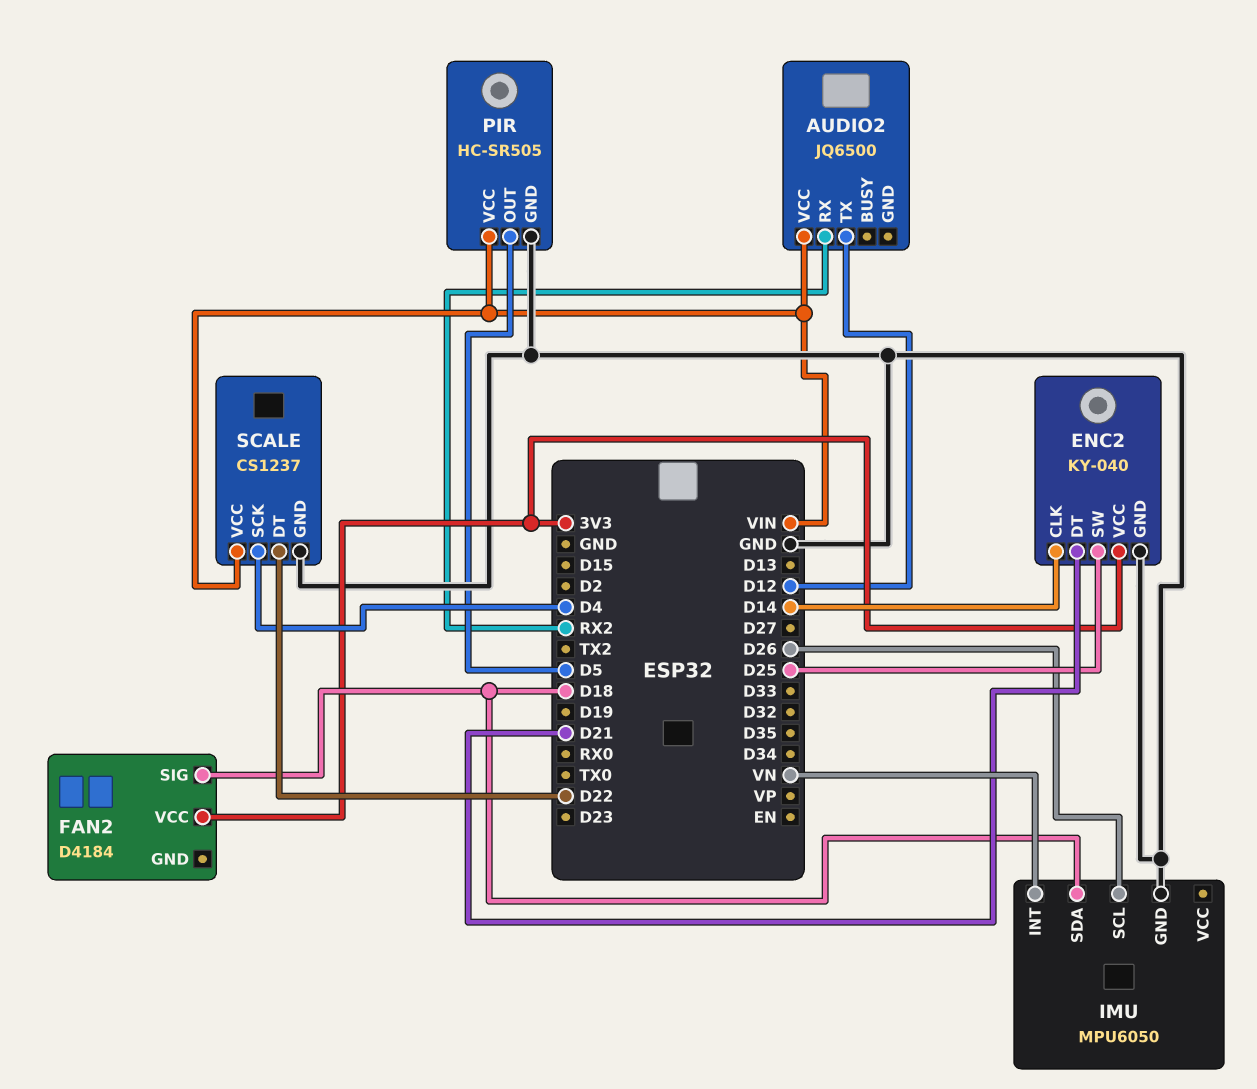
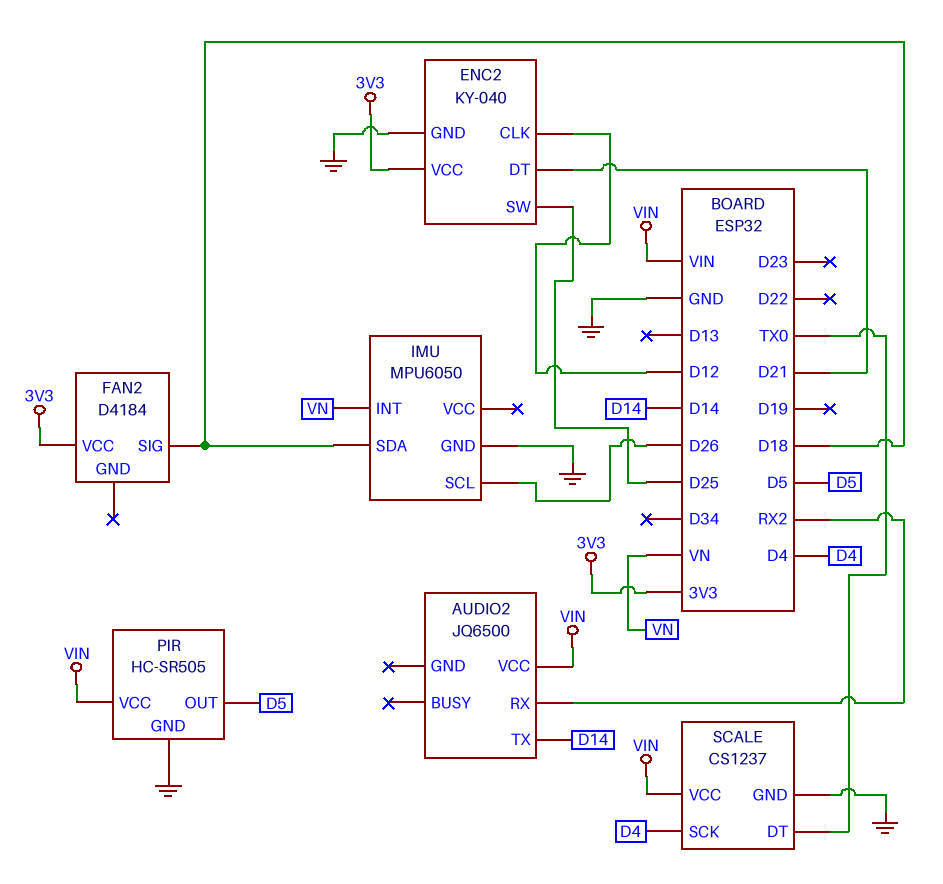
AUDIO2 pin TX: D12 -> D14
ENC2 pin CLK: D14 -> D12
SCALE pin DT: D22 -> TX0

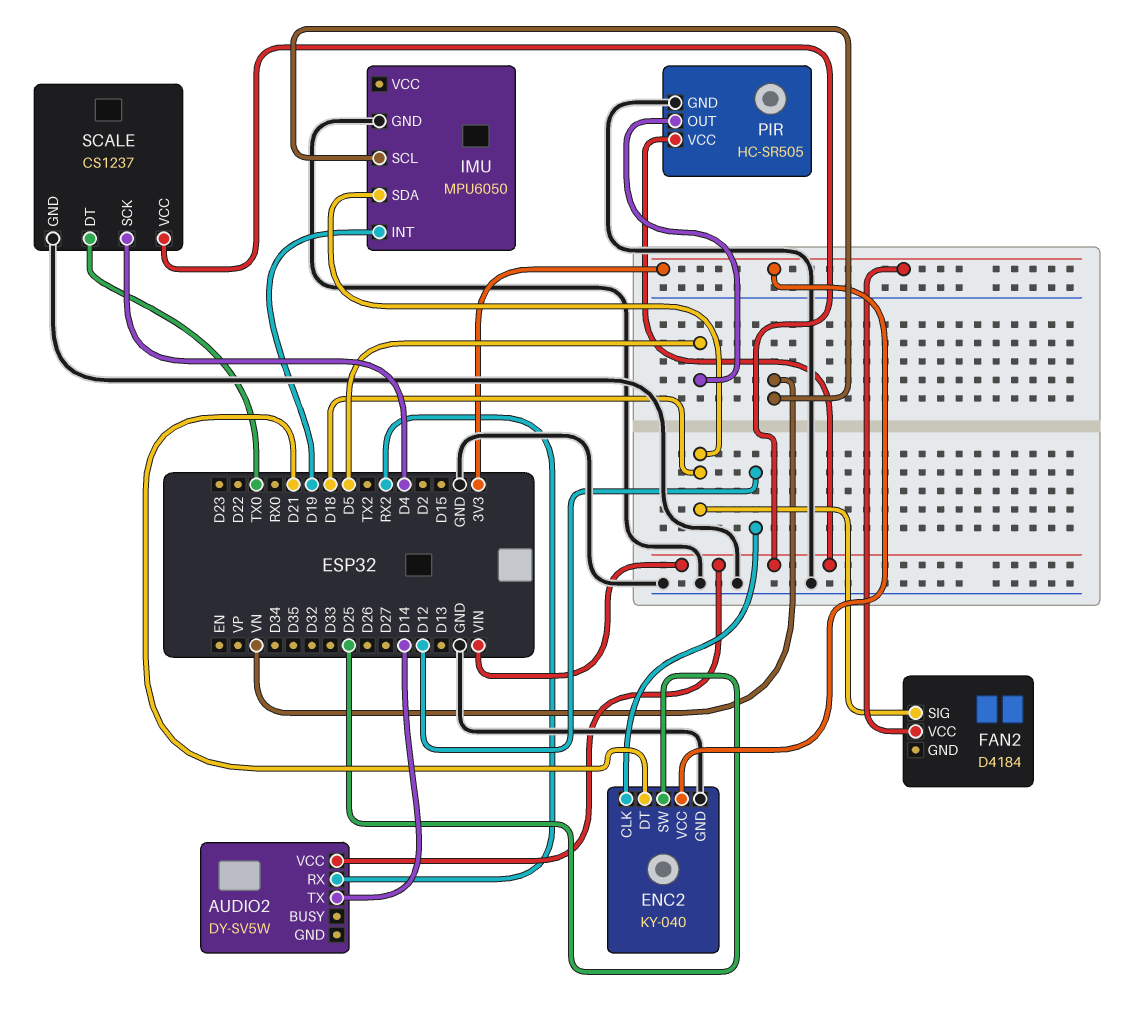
AUDIO2: JQ6500 -> DY-SV5W
IMU pin INT: VN -> D19
IMU pin SCL: D26 -> VN

